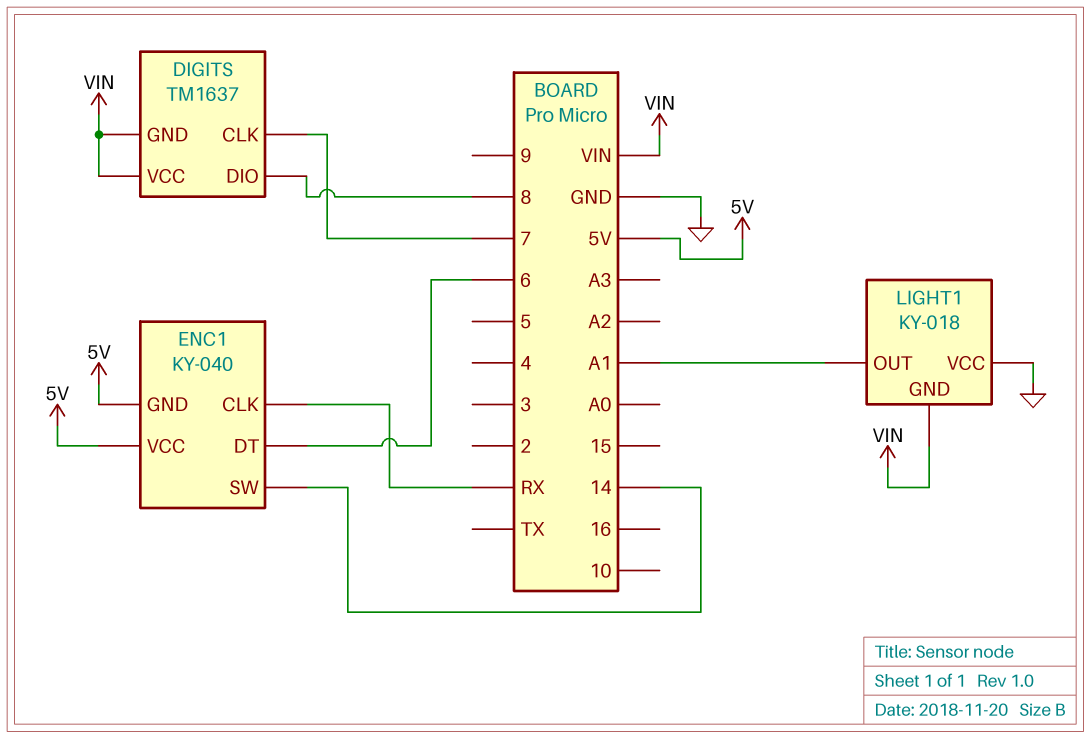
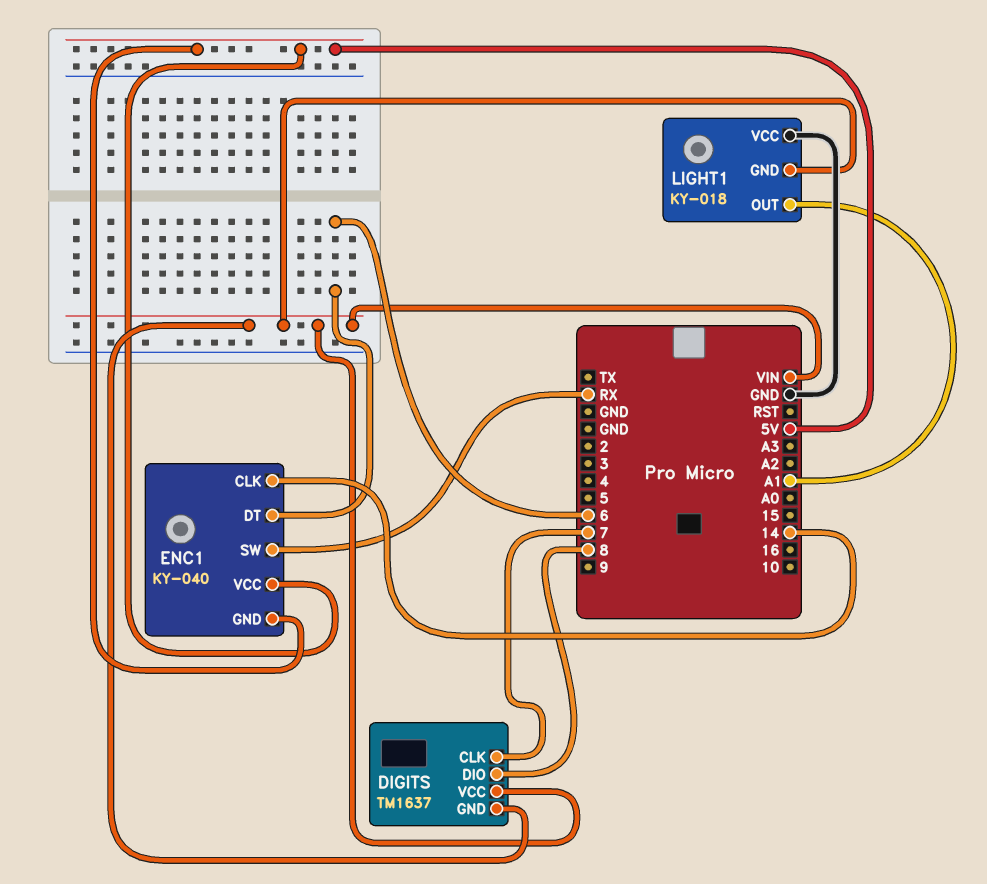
ENC1 pin CLK: RX -> 14
ENC1 pin SW: 14 -> RX

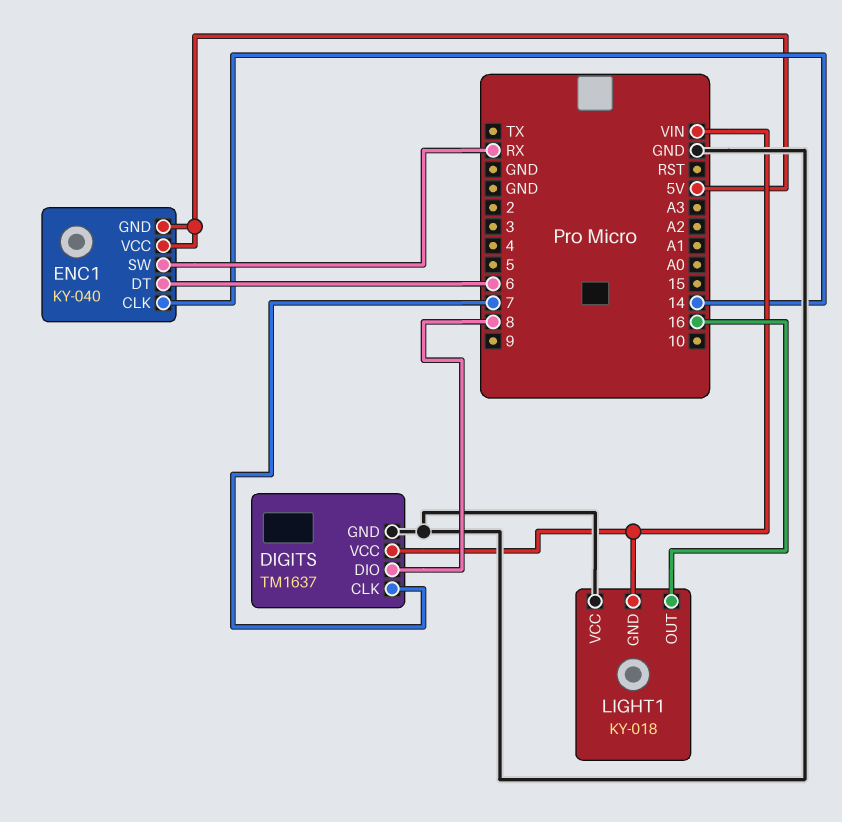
DIGITS pin GND: VIN -> GND
LIGHT1 pin OUT: A1 -> 16

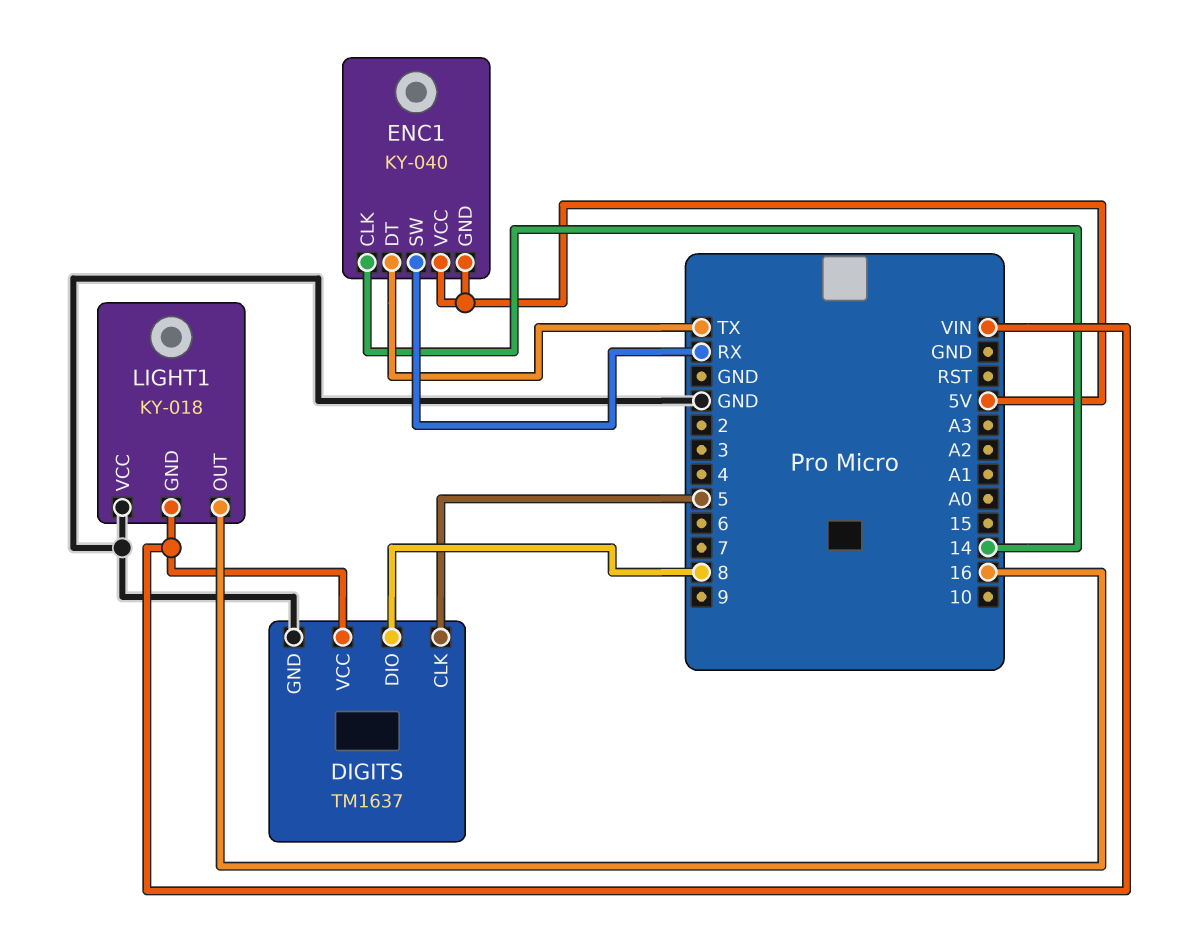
DIGITS pin CLK: 7 -> 5
ENC1 pin DT: 6 -> TX

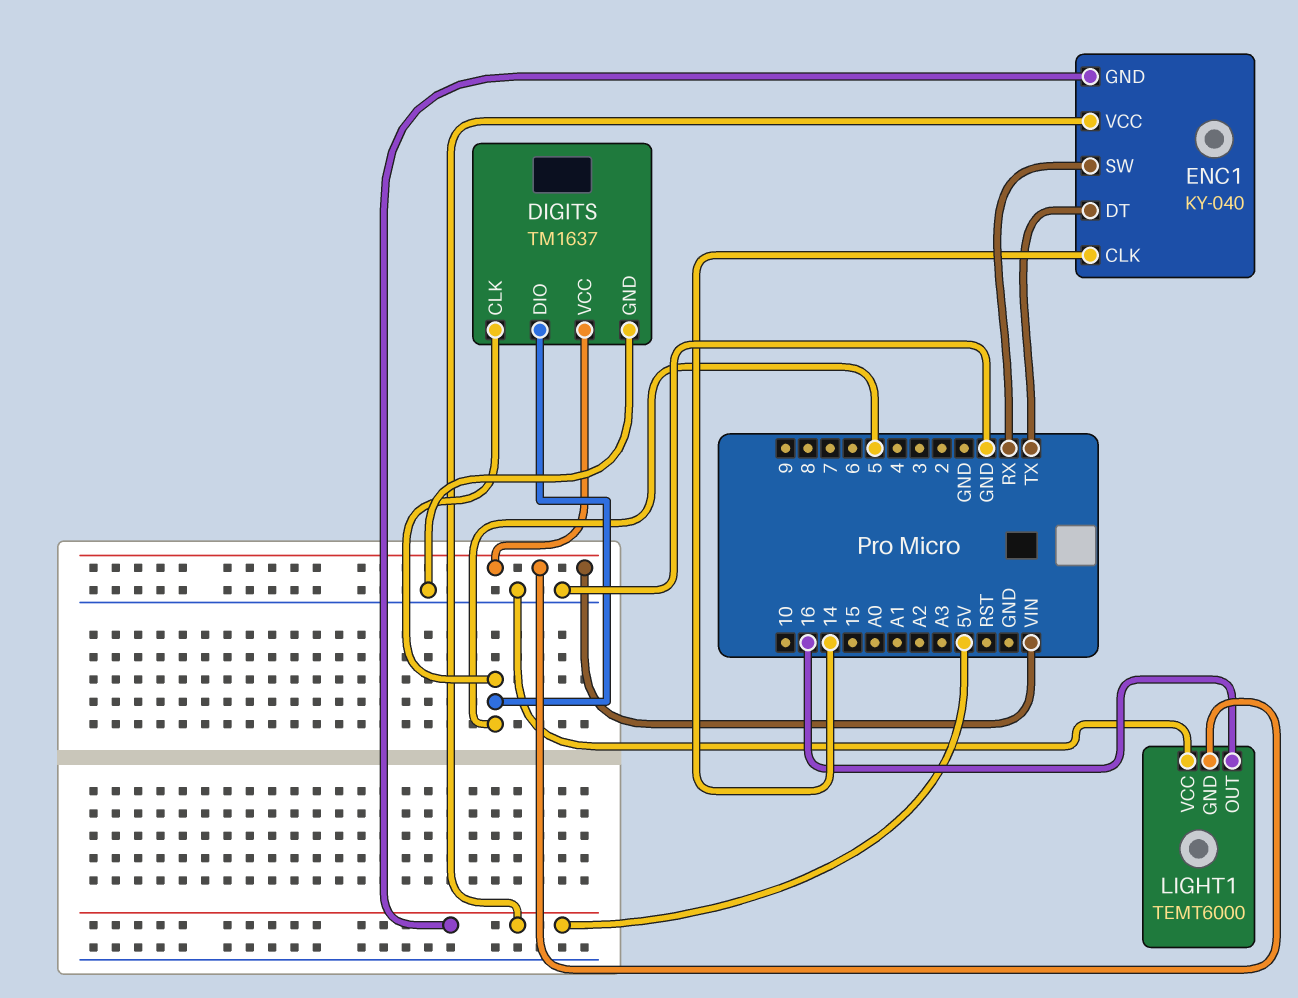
DIGITS pin DIO: 8 -> 5
LIGHT1: KY-018 -> TEMT6000

